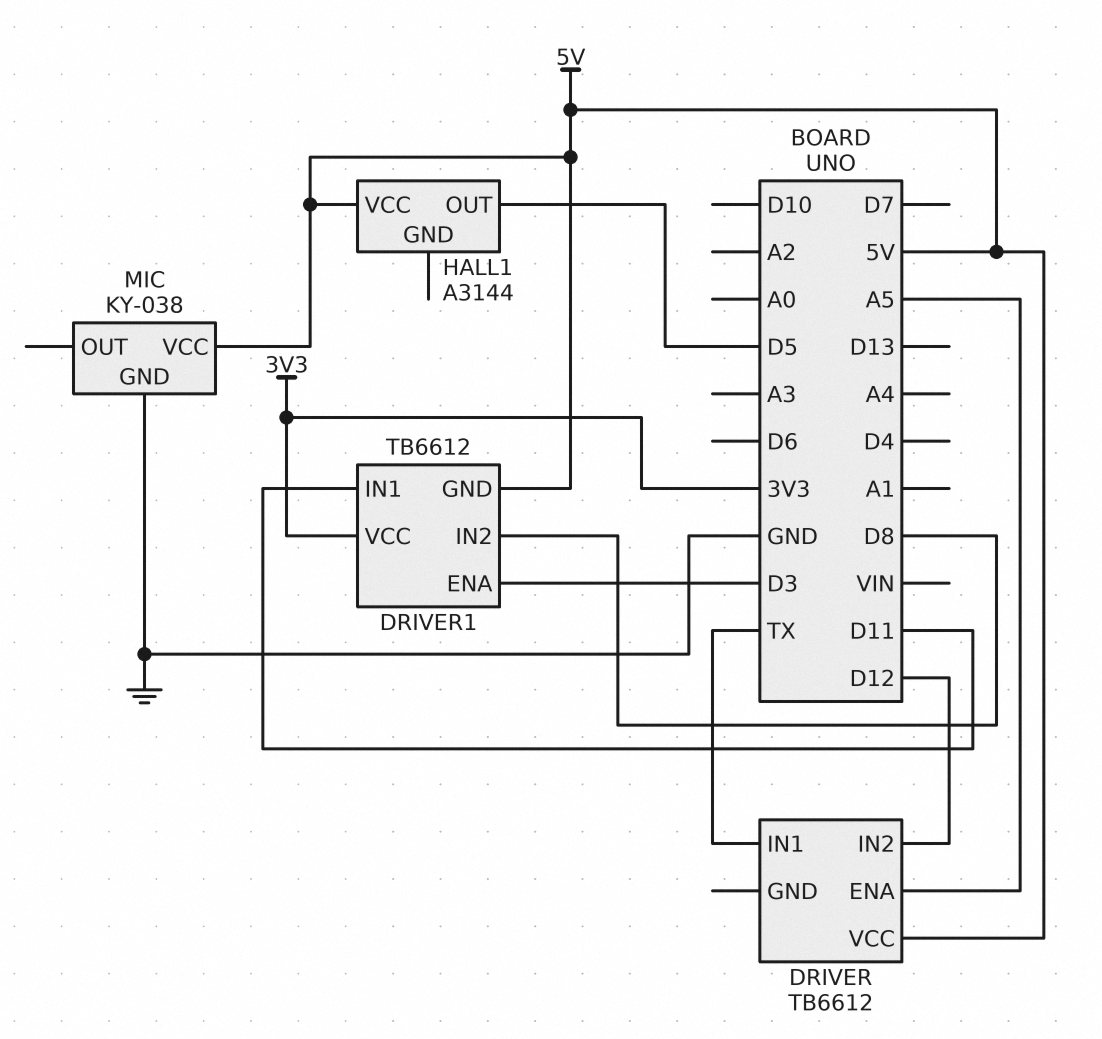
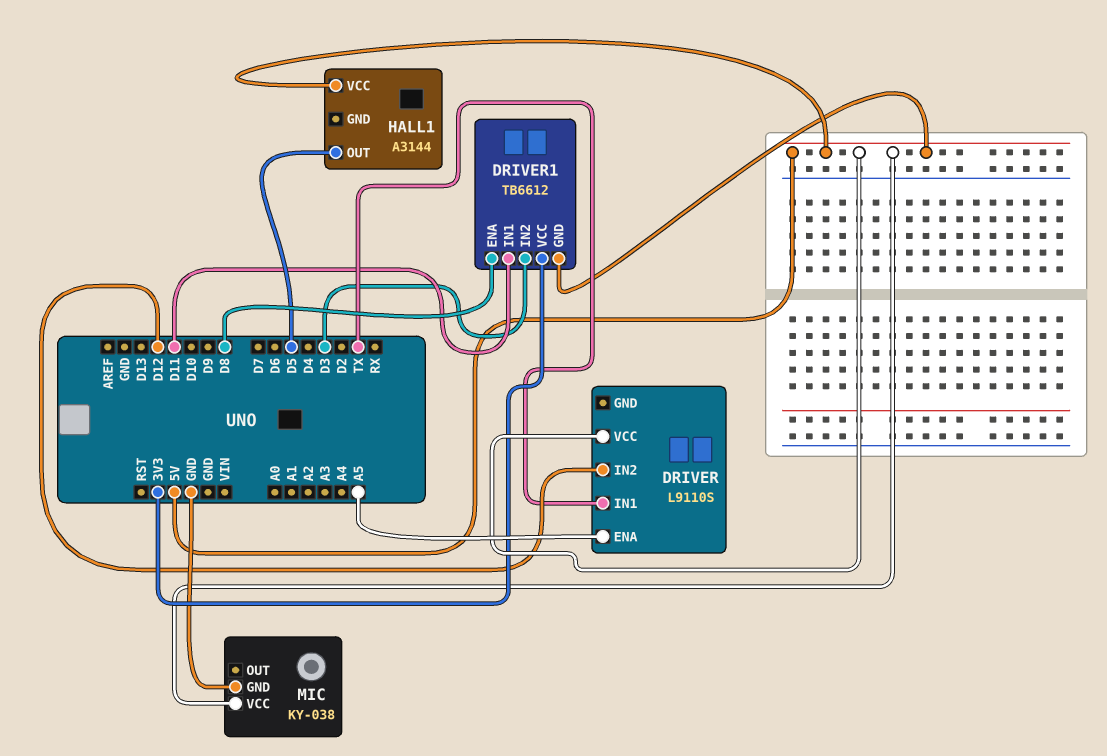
DRIVER: TB6612 -> L9110S
DRIVER1 pin ENA: D3 -> D8
DRIVER1 pin IN2: D8 -> D3

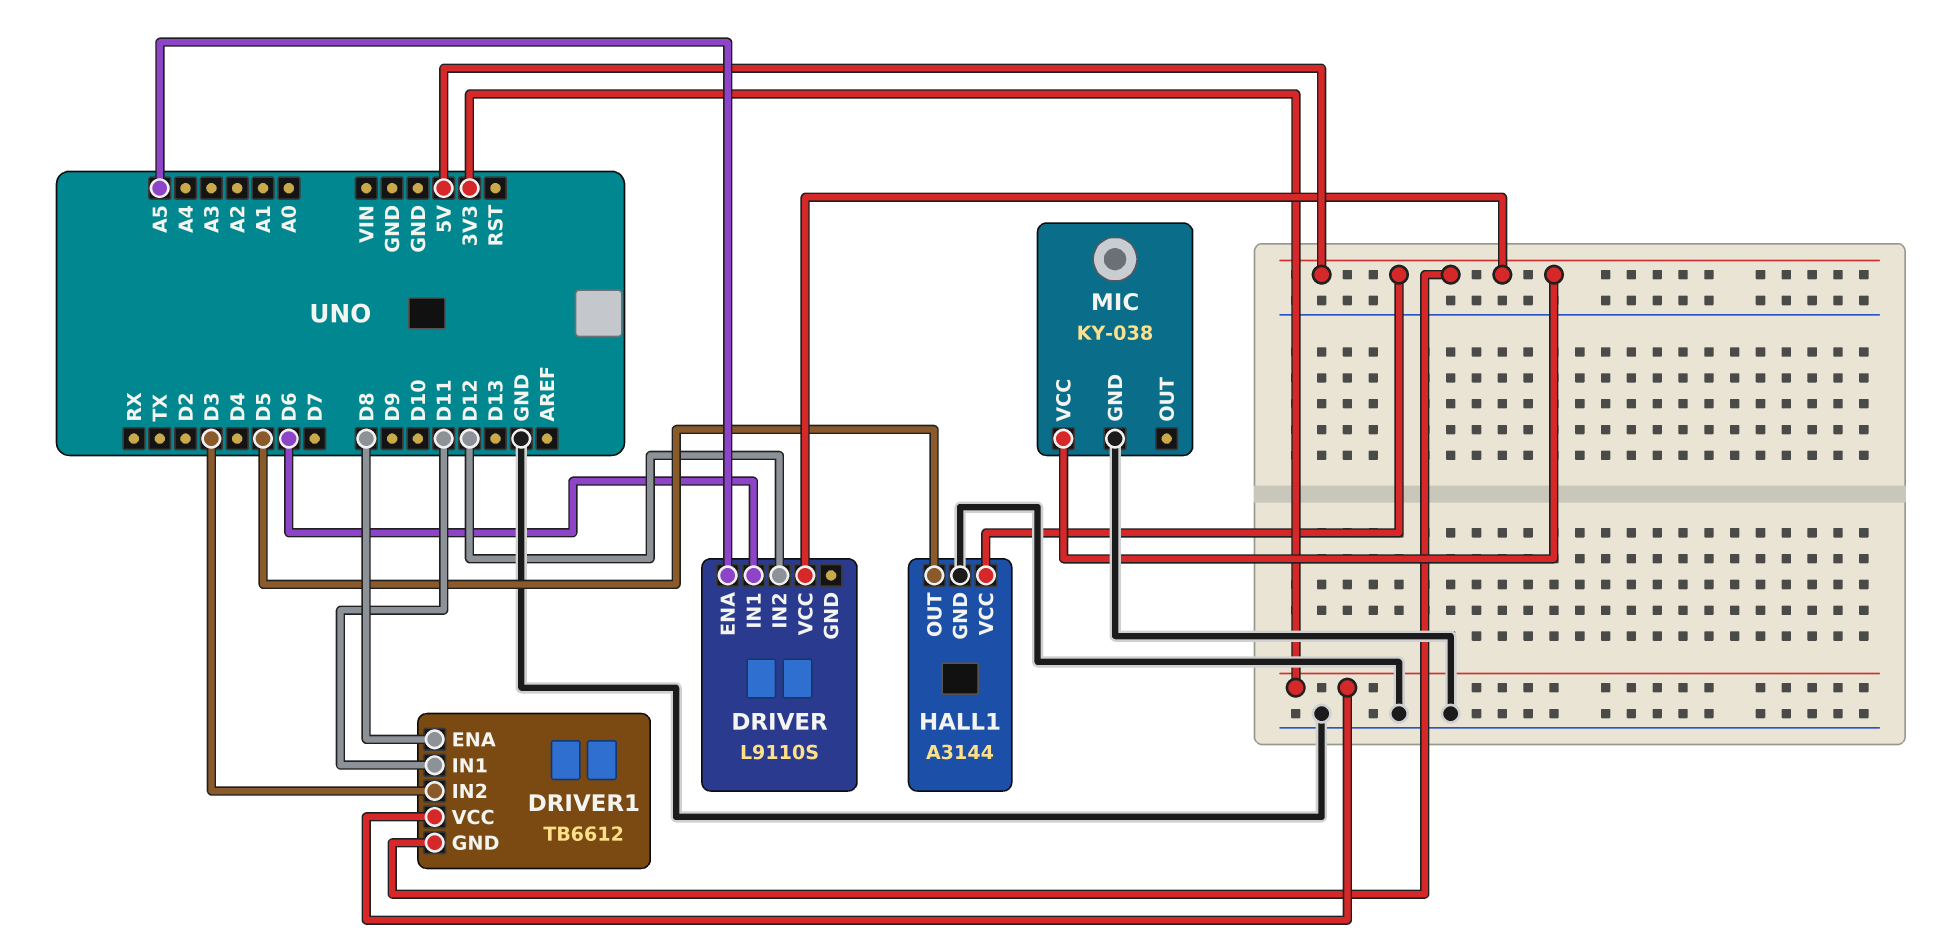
DRIVER pin IN1: TX -> D6
HALL1 pin GND: none -> GND

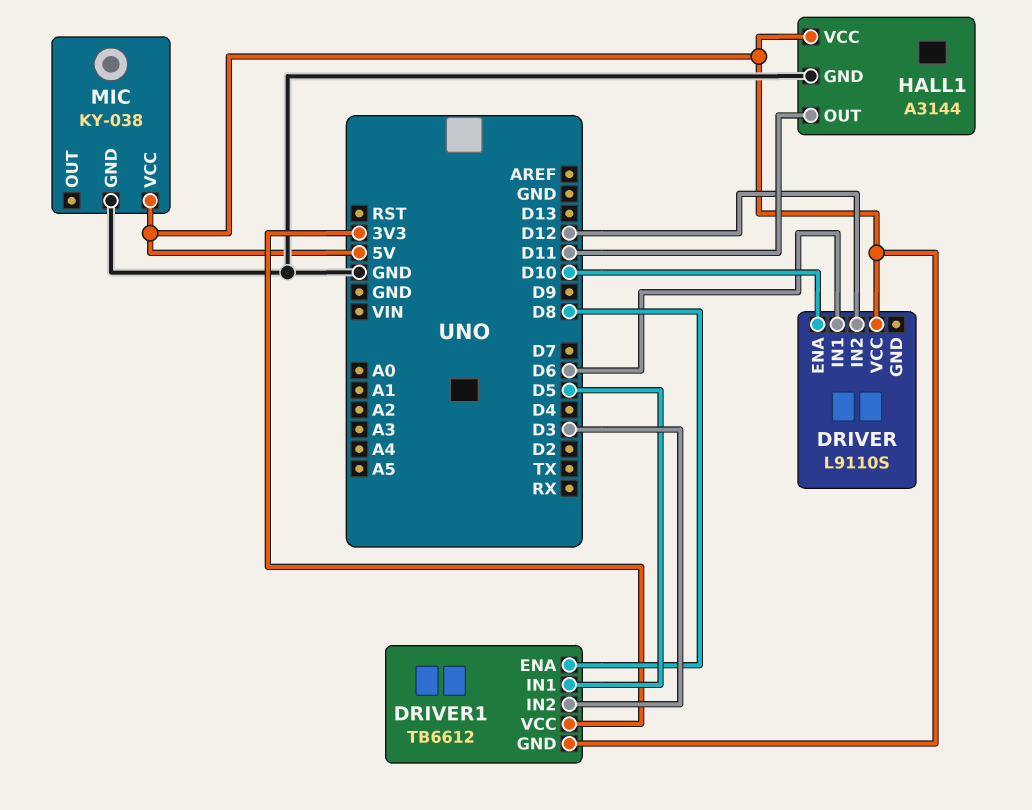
DRIVER pin ENA: A5 -> D10
DRIVER1 pin IN1: D11 -> D5
HALL1 pin OUT: D5 -> D11

